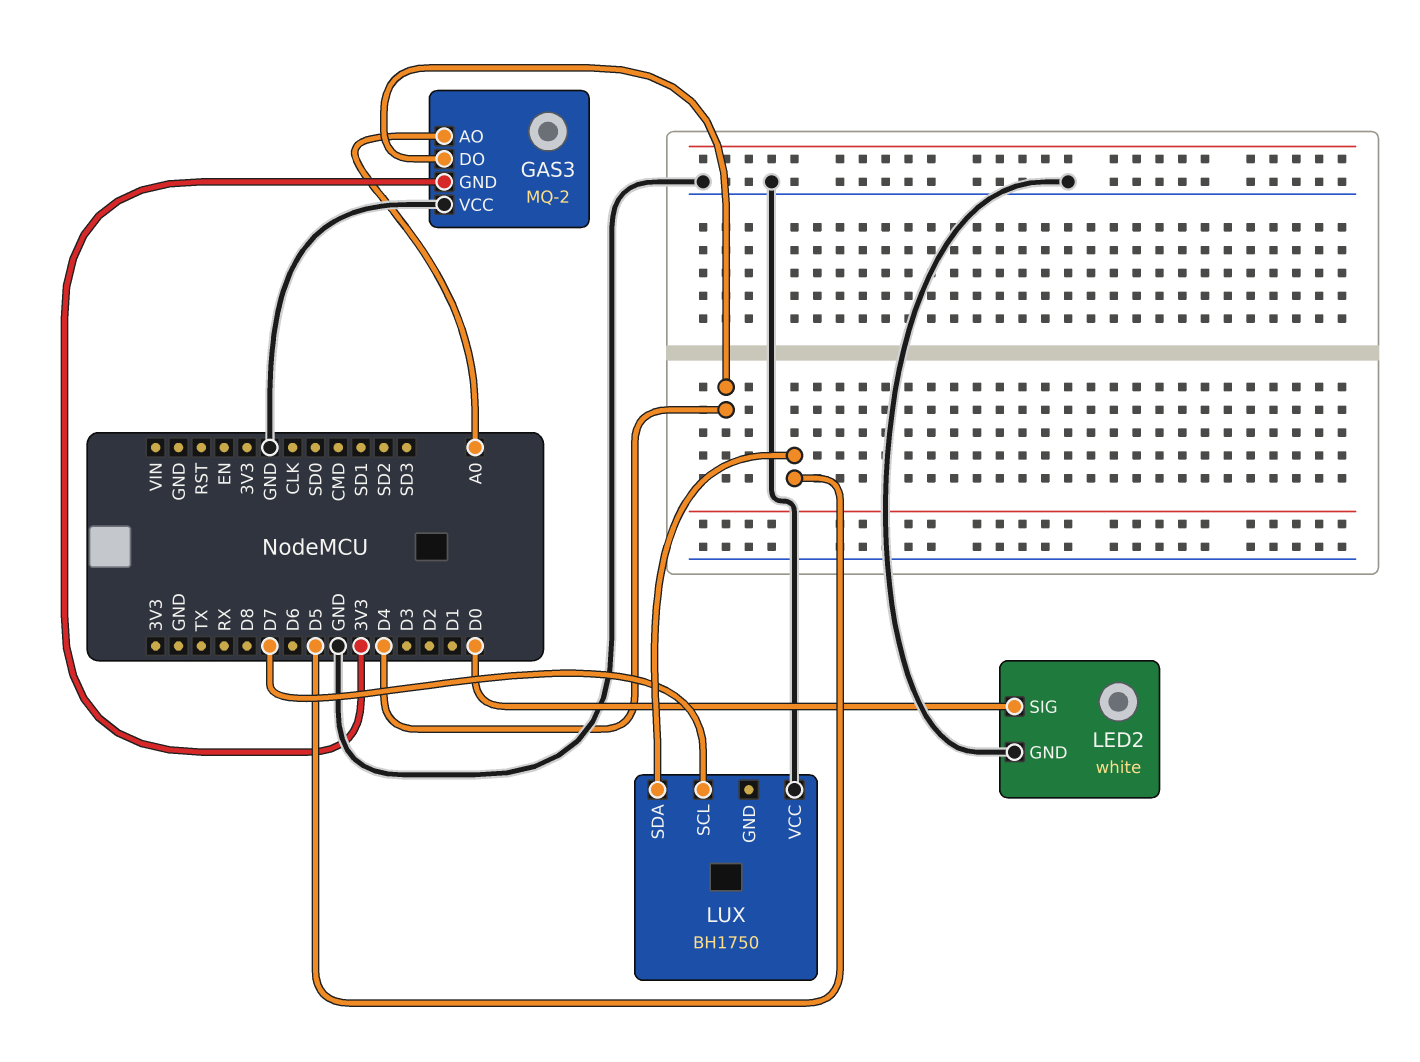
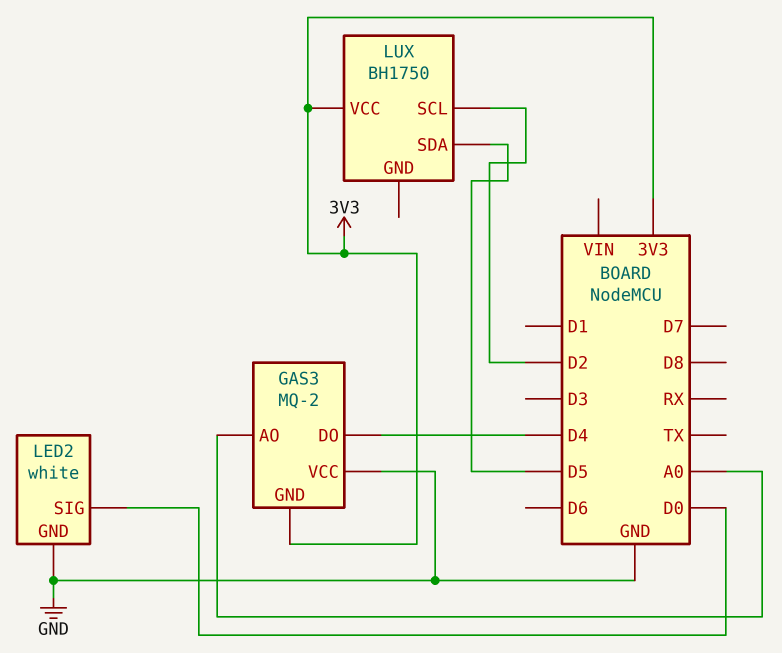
LUX pin SCL: D7 -> D2
LUX pin VCC: GND -> 3V3

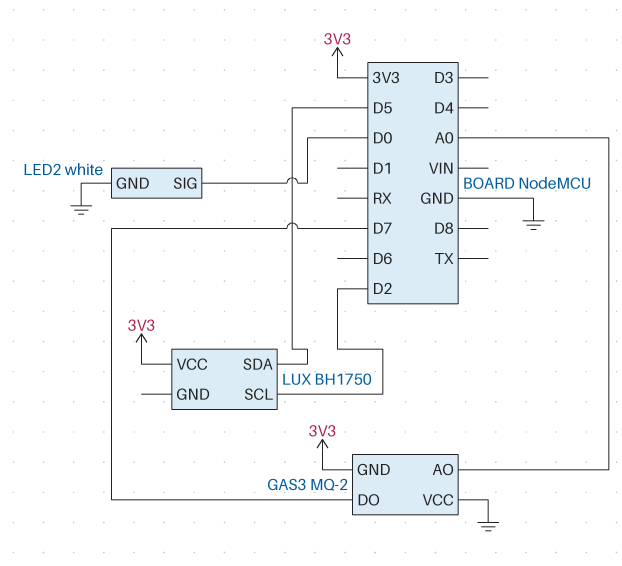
GAS3 pin DO: D4 -> D7

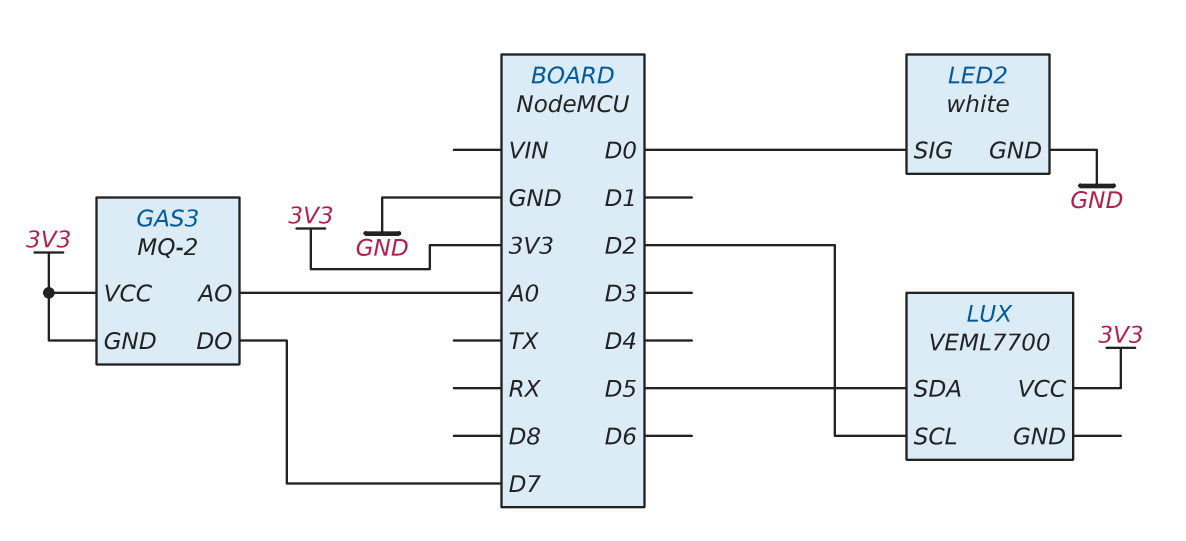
GAS3 pin VCC: GND -> 3V3
LUX: BH1750 -> VEML7700

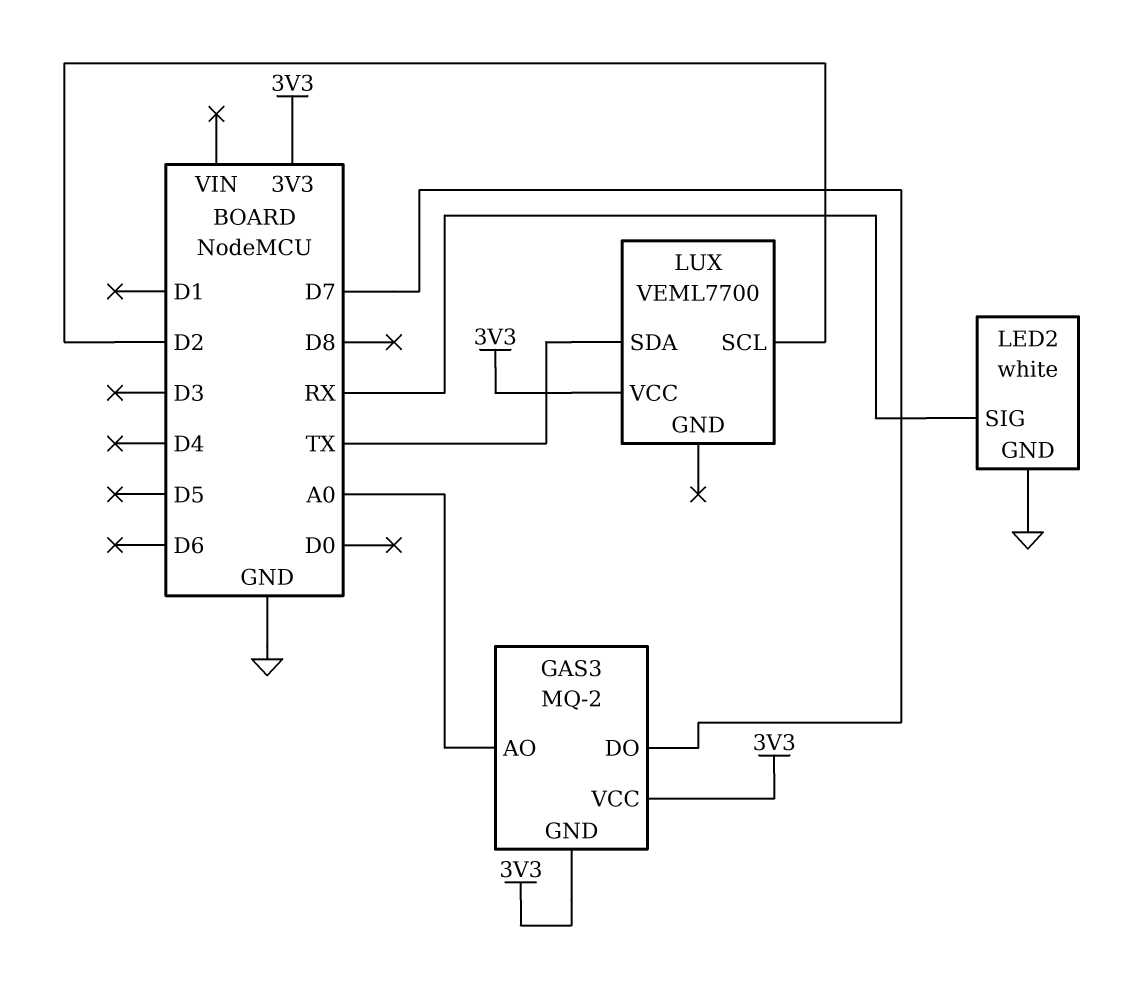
LED2 pin SIG: D0 -> RX
LUX pin SDA: D5 -> TX

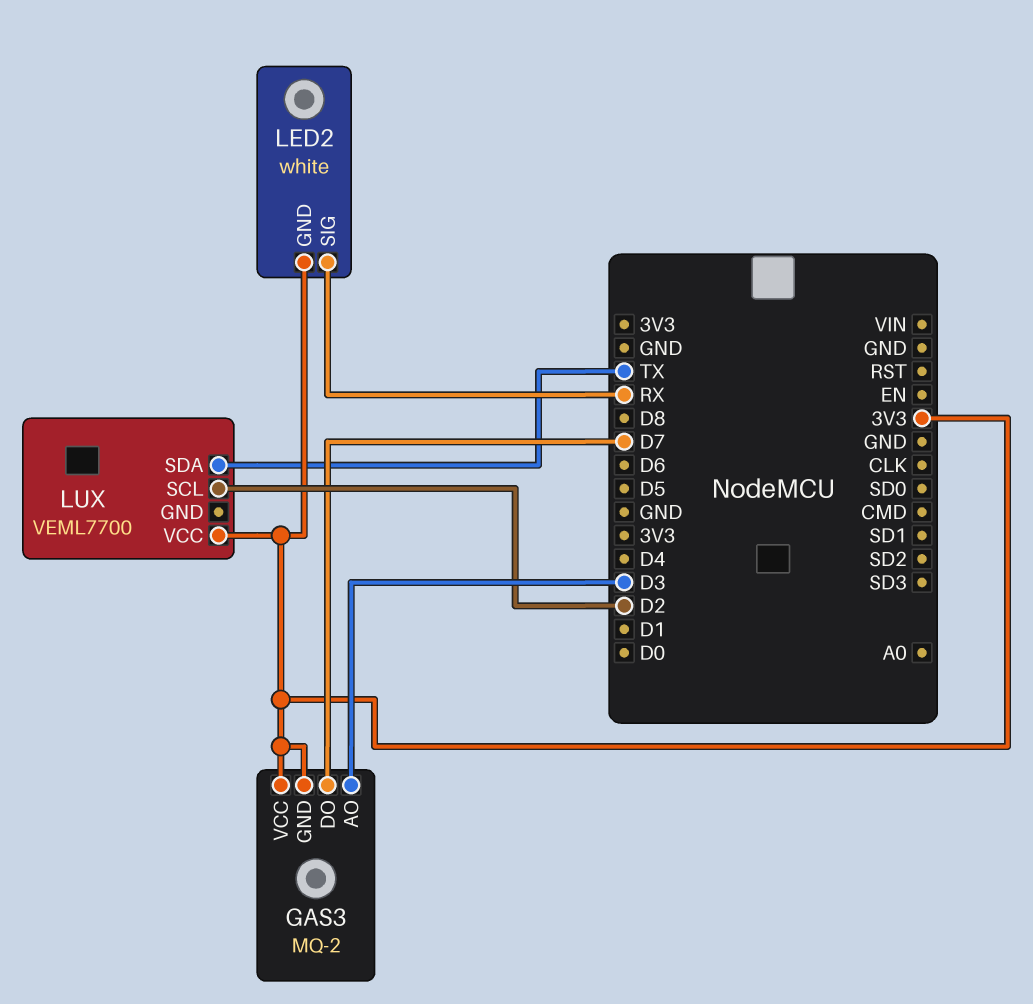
GAS3 pin AO: A0 -> D3
LED2 pin GND: GND -> 3V3

